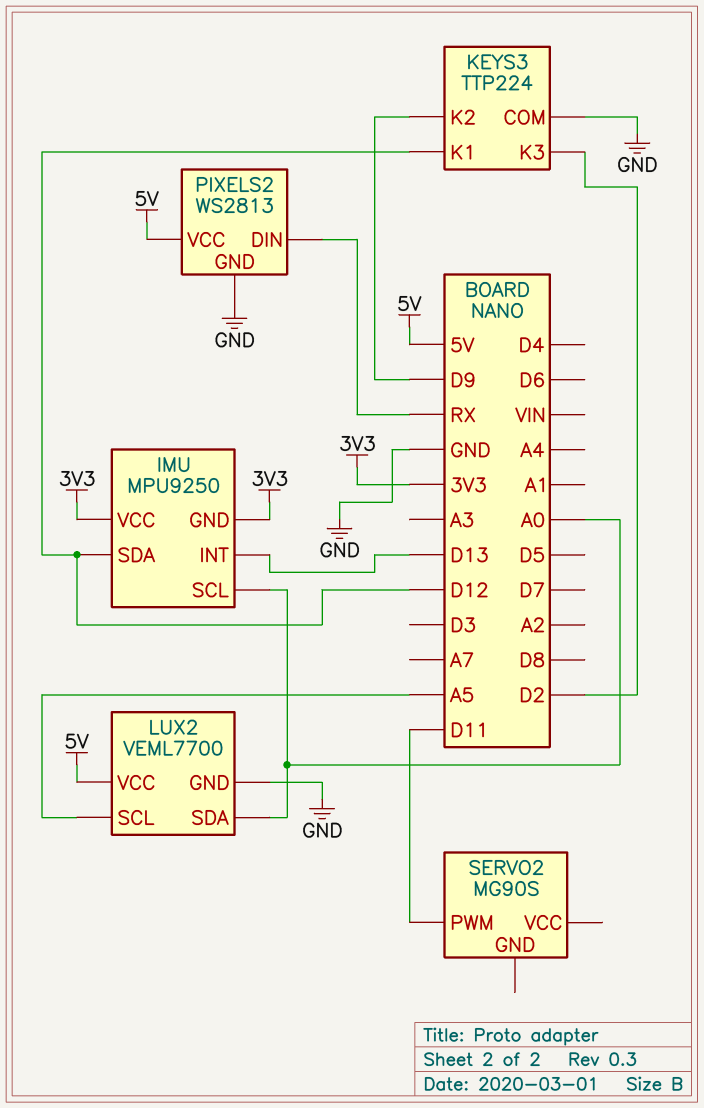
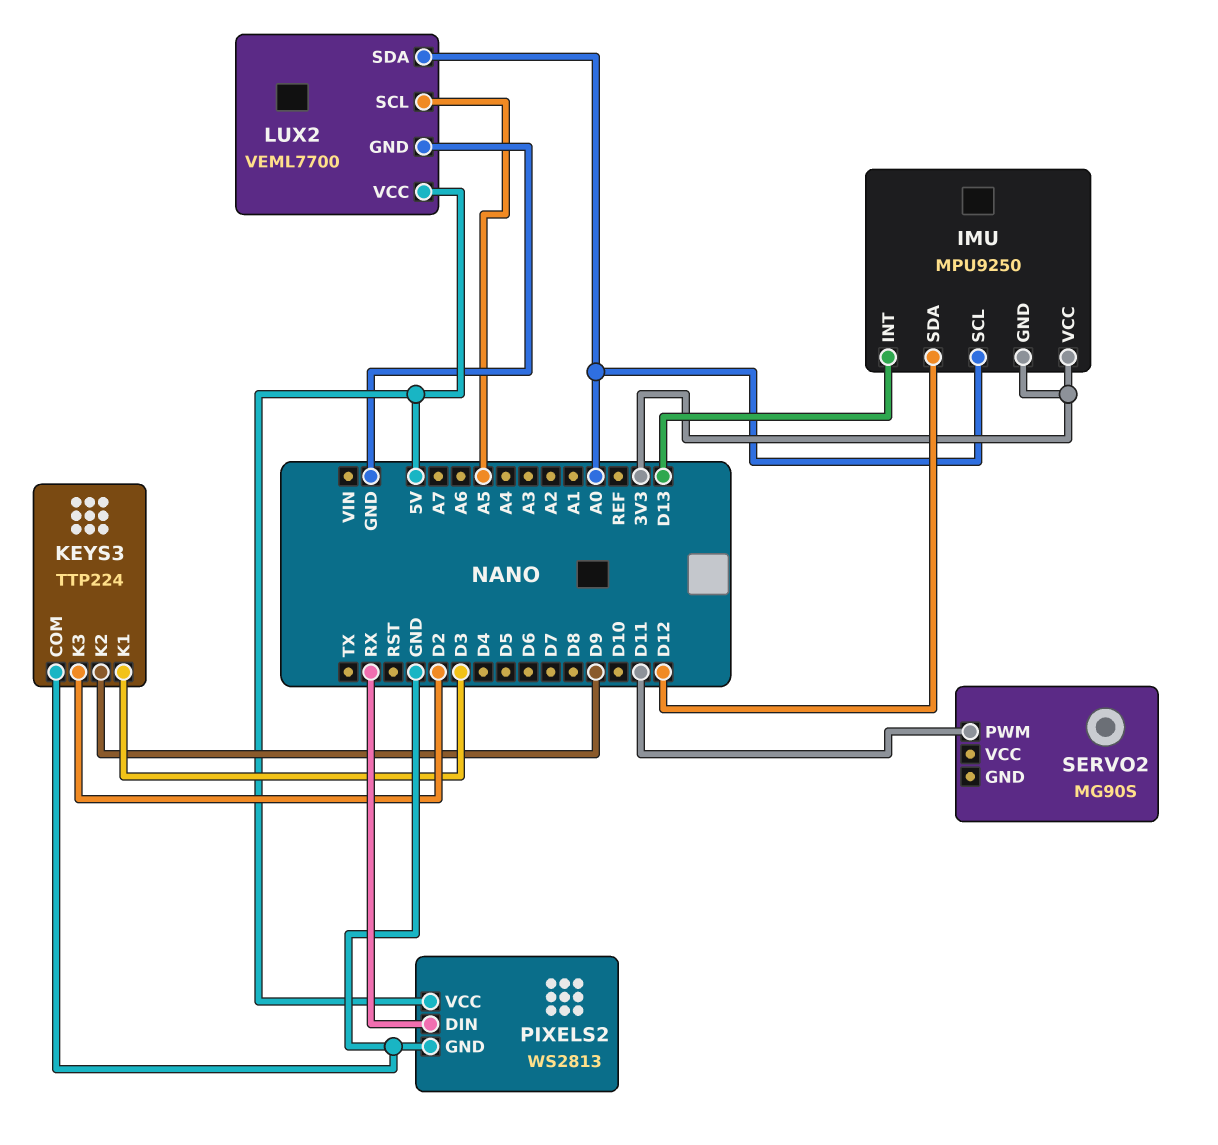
KEYS3 pin K1: D12 -> D3

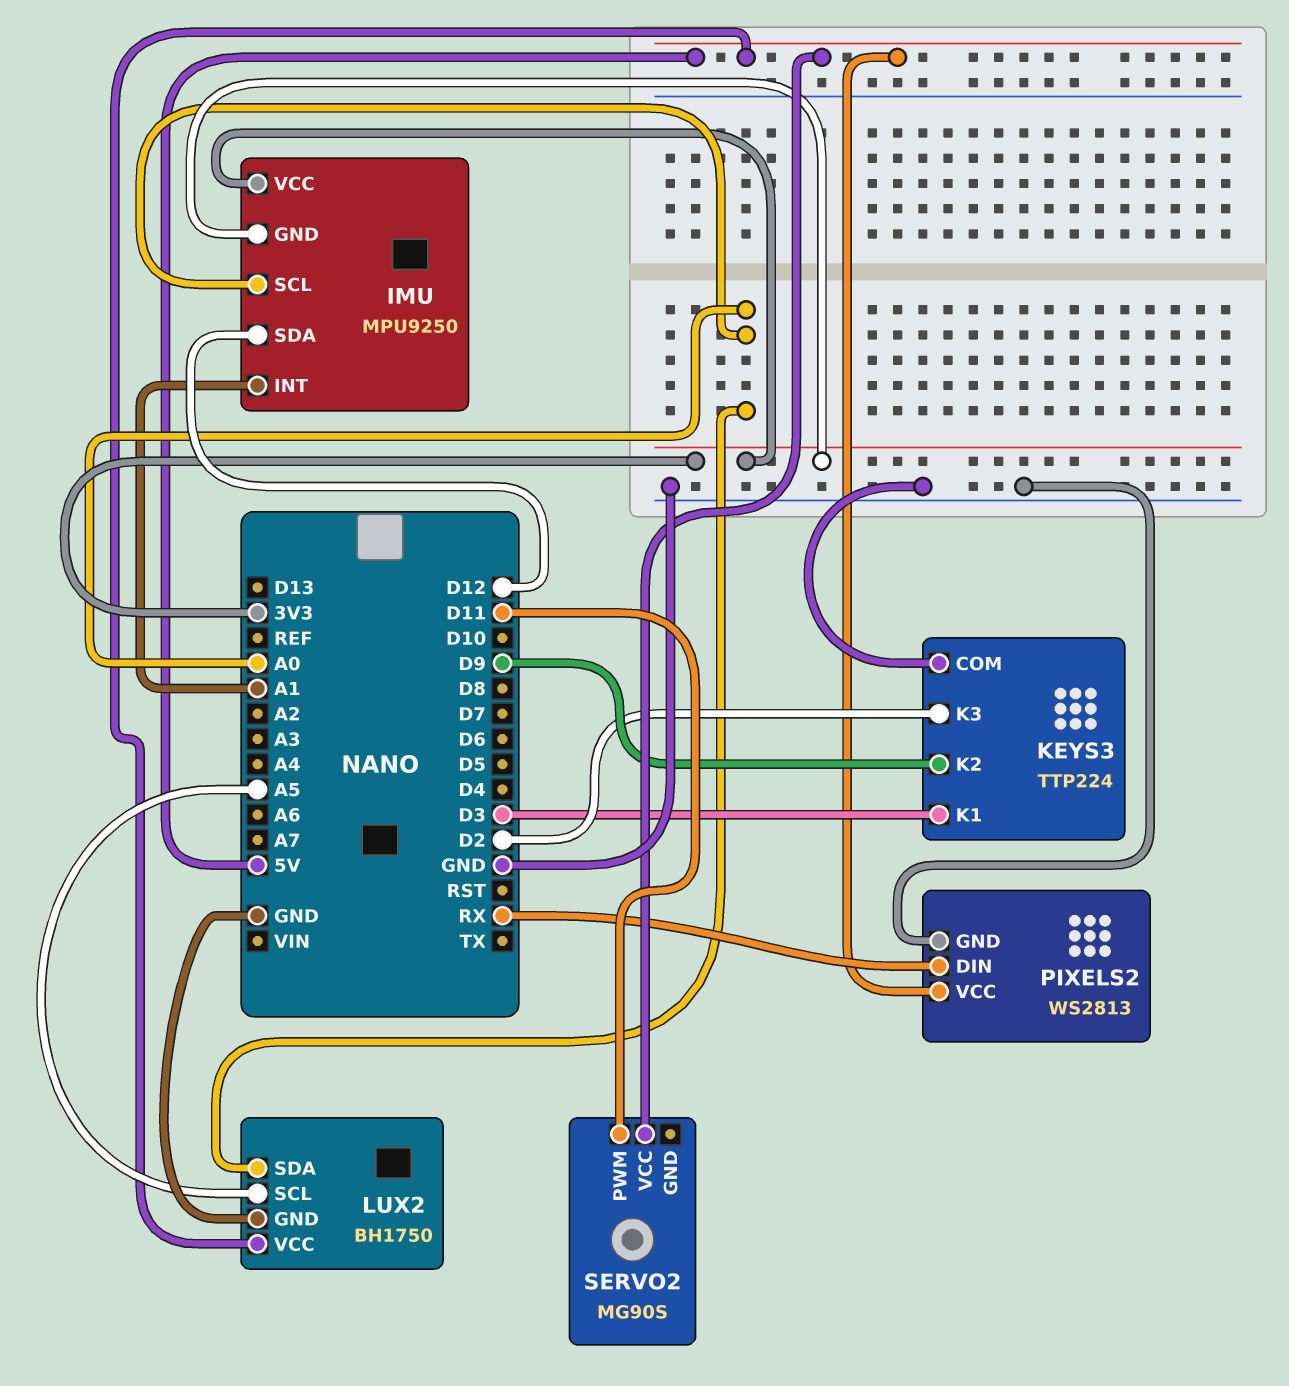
IMU pin INT: D13 -> A1
LUX2: VEML7700 -> BH1750
SERVO2 pin VCC: none -> 5V

